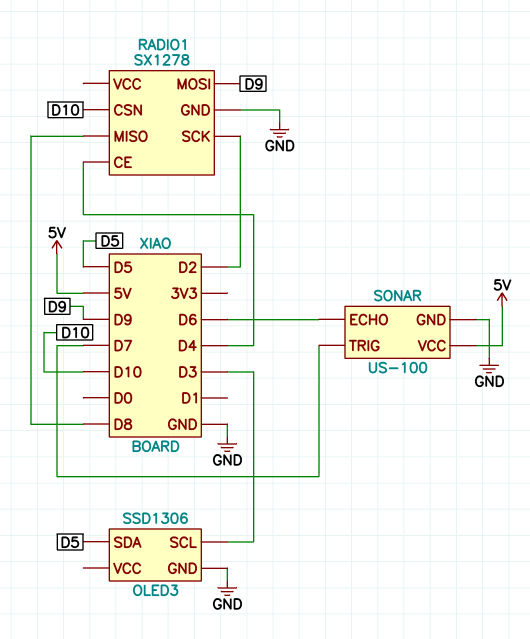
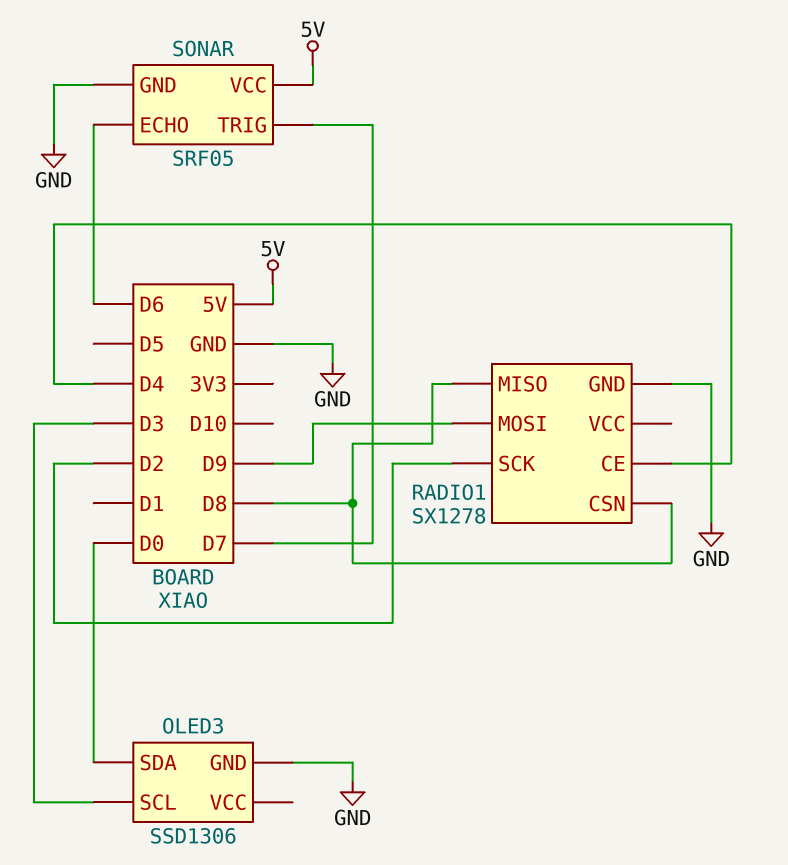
OLED3 pin SDA: D5 -> D0
RADIO1 pin CSN: D10 -> D8
SONAR: US-100 -> SRF05

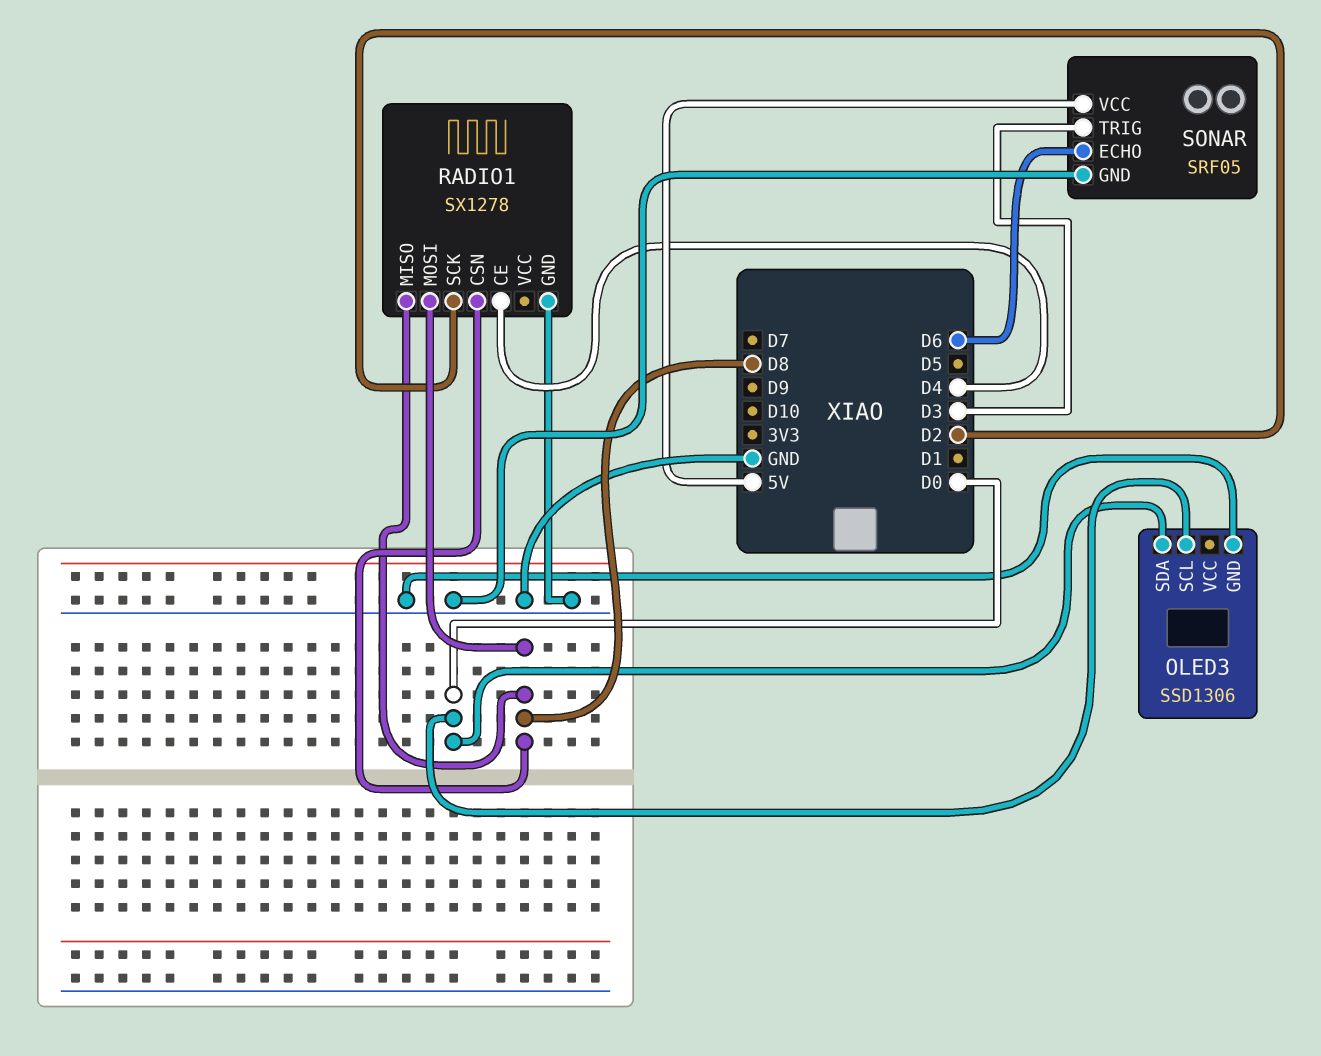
OLED3 pin SCL: D3 -> D0
RADIO1 pin MOSI: D9 -> D8
SONAR pin TRIG: D7 -> D3

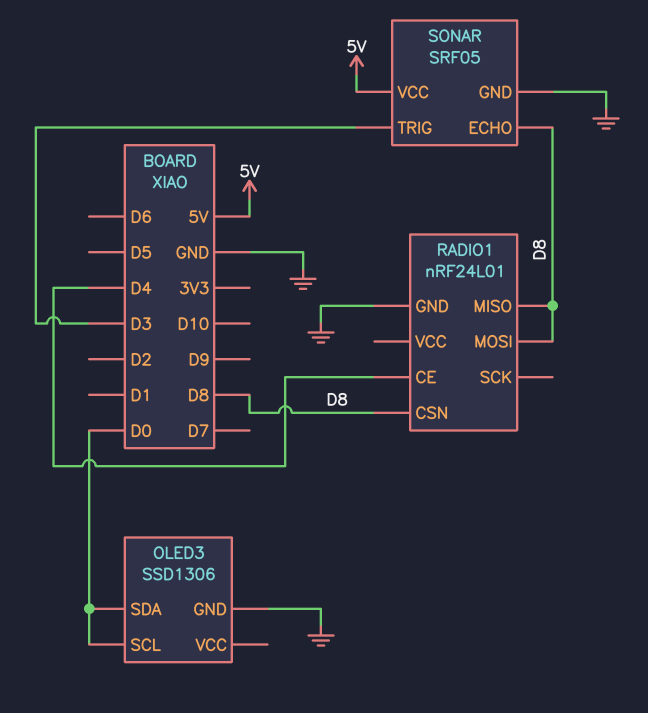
RADIO1: SX1278 -> nRF24L01
RADIO1 pin SCK: D2 -> none
SONAR pin ECHO: D6 -> D8

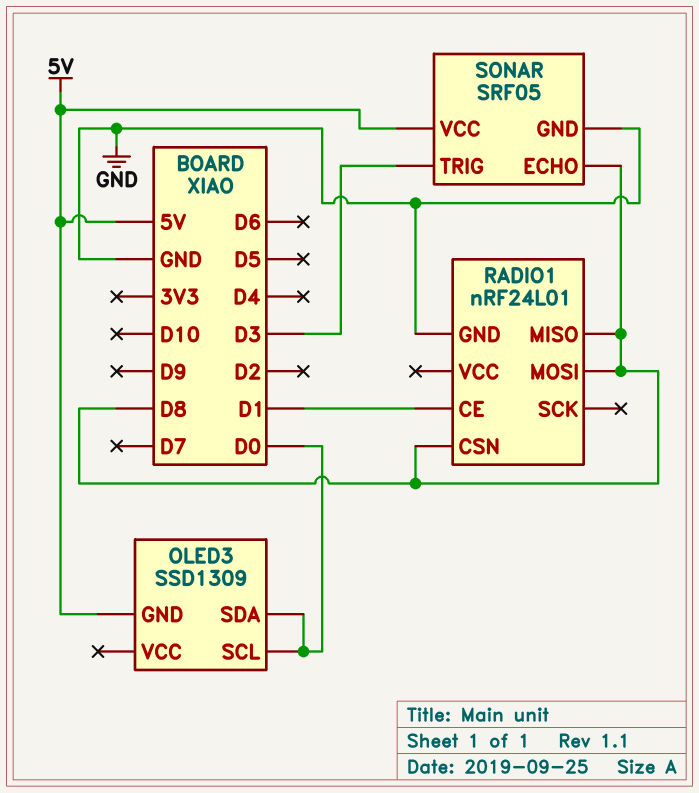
OLED3: SSD1306 -> SSD1309
OLED3 pin GND: GND -> 5V
RADIO1 pin CE: D4 -> D1

